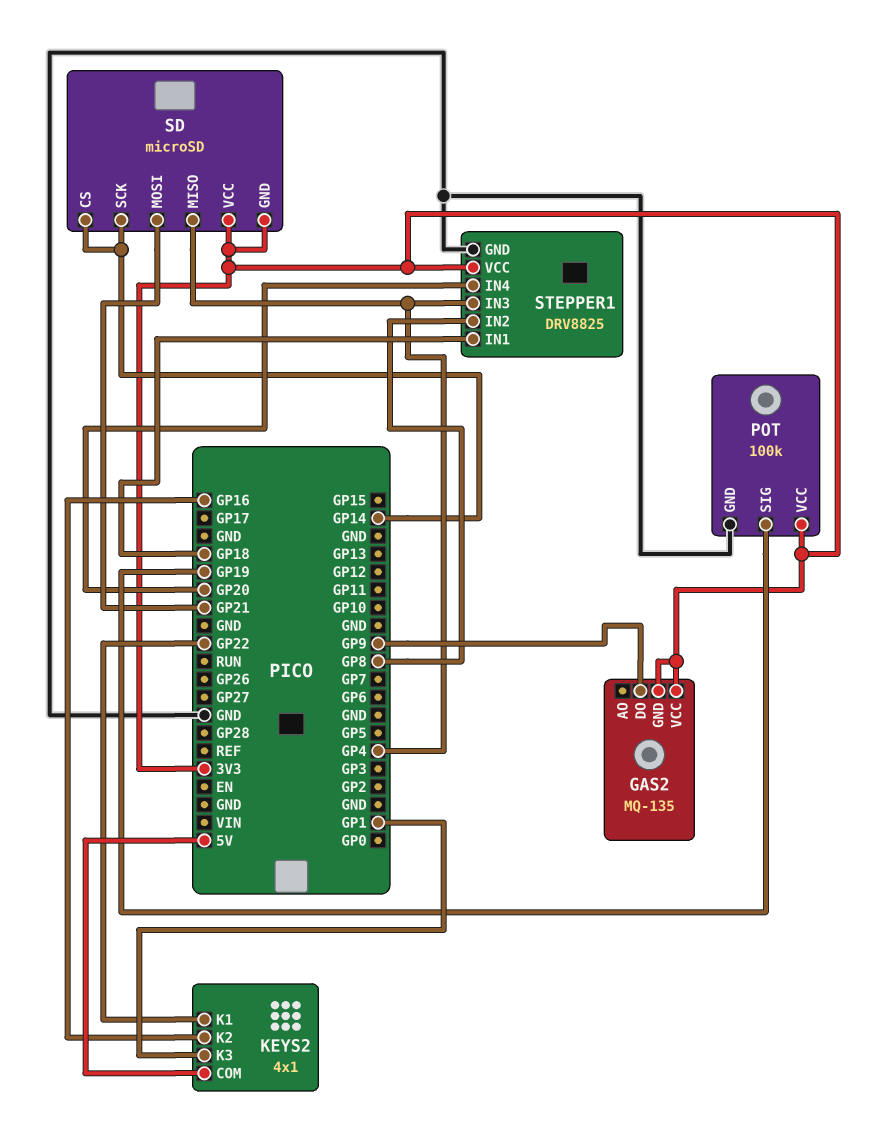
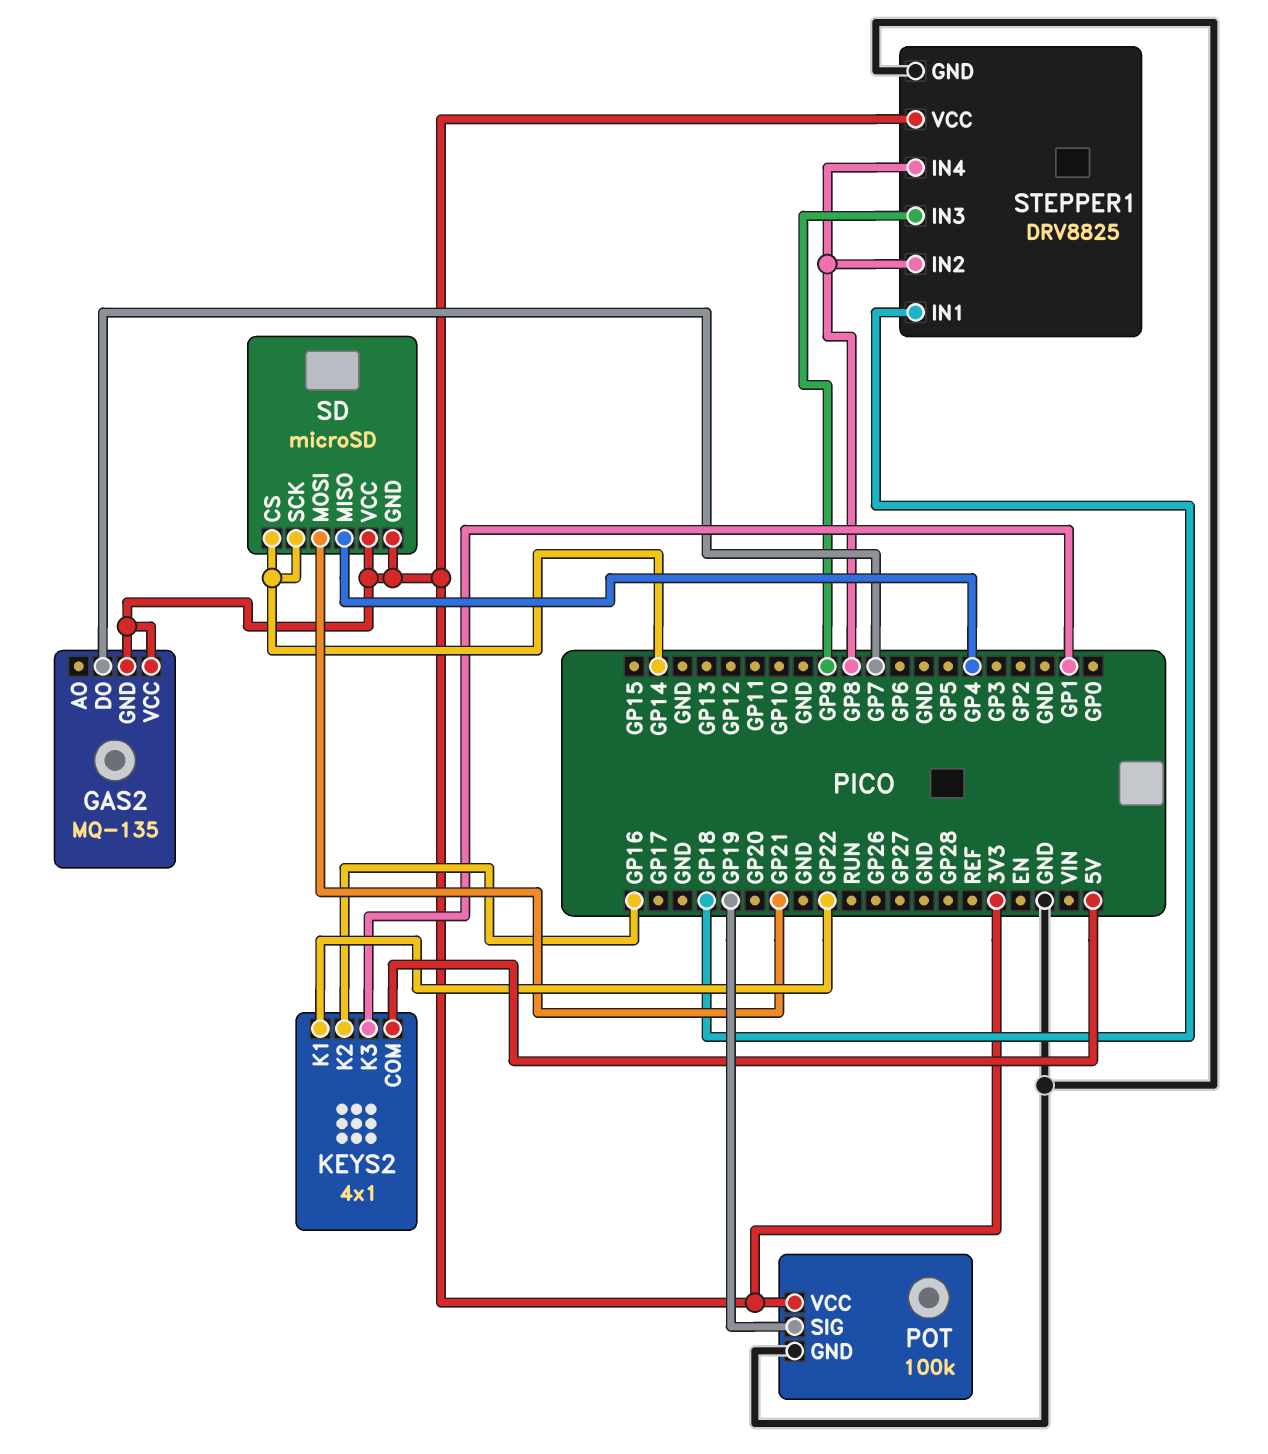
GAS2 pin DO: GP9 -> GP7
STEPPER1 pin IN3: GP4 -> GP9
STEPPER1 pin IN4: GP20 -> GP8

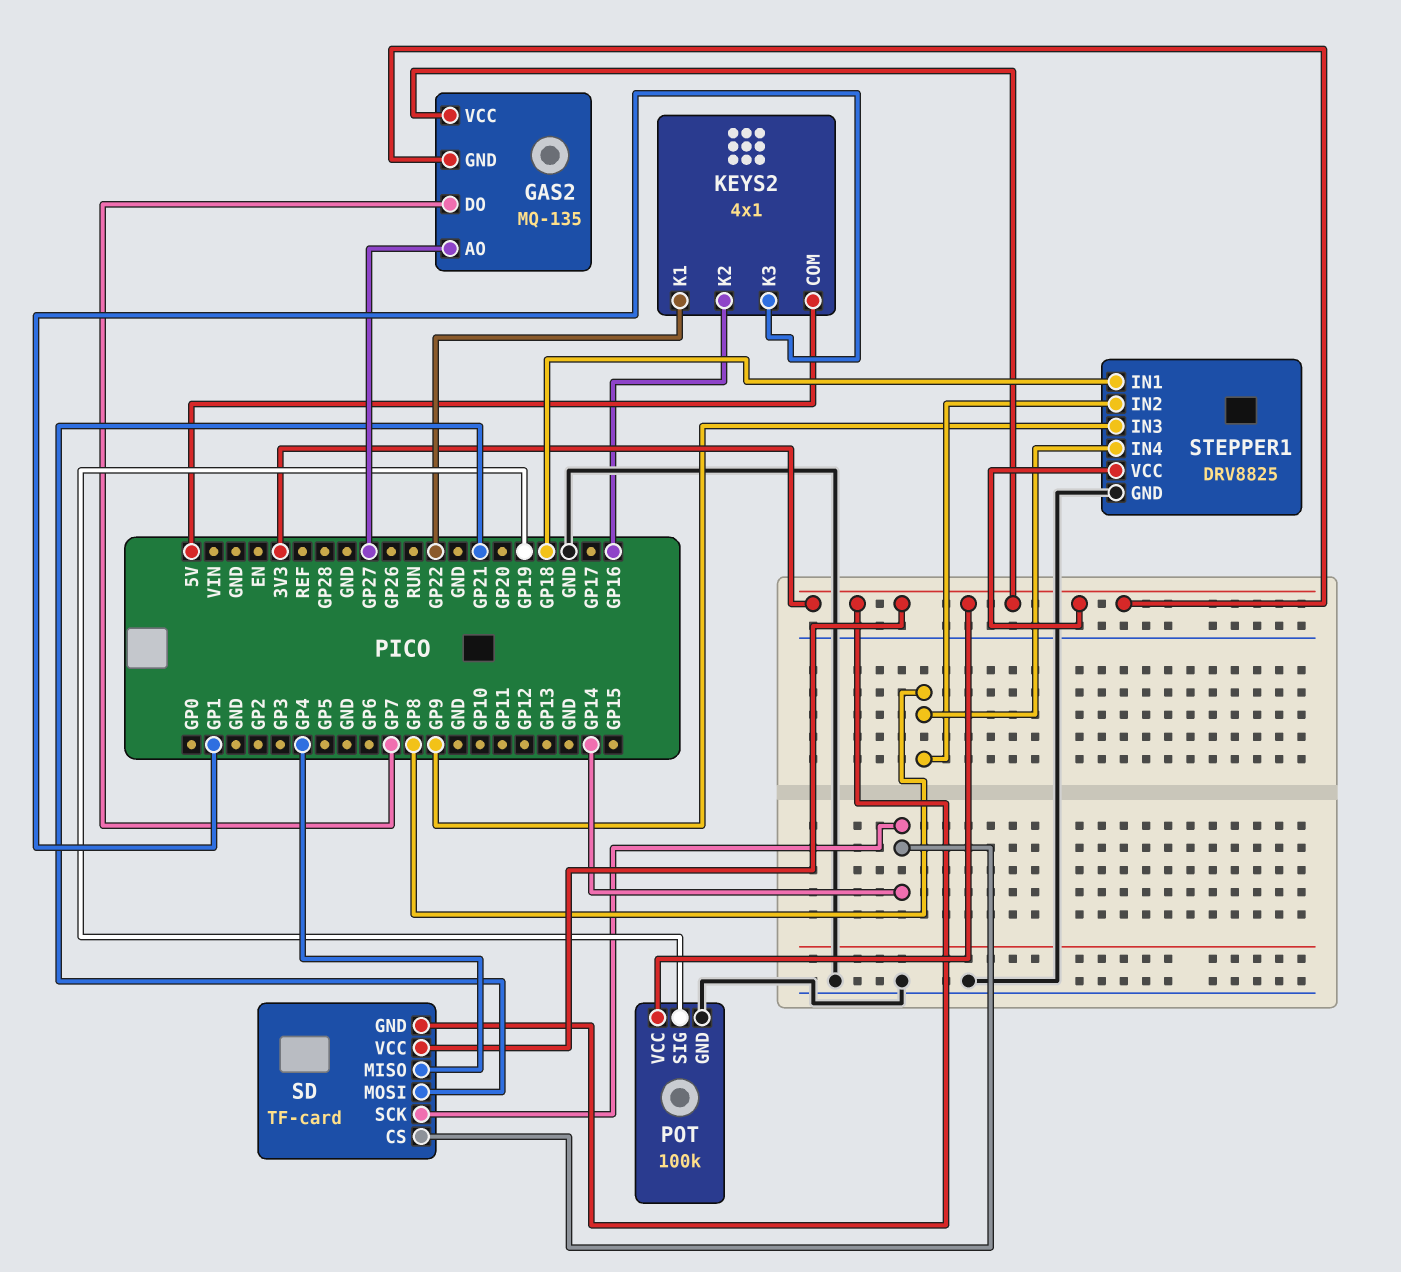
GAS2 pin AO: none -> GP27
SD: microSD -> TF-card

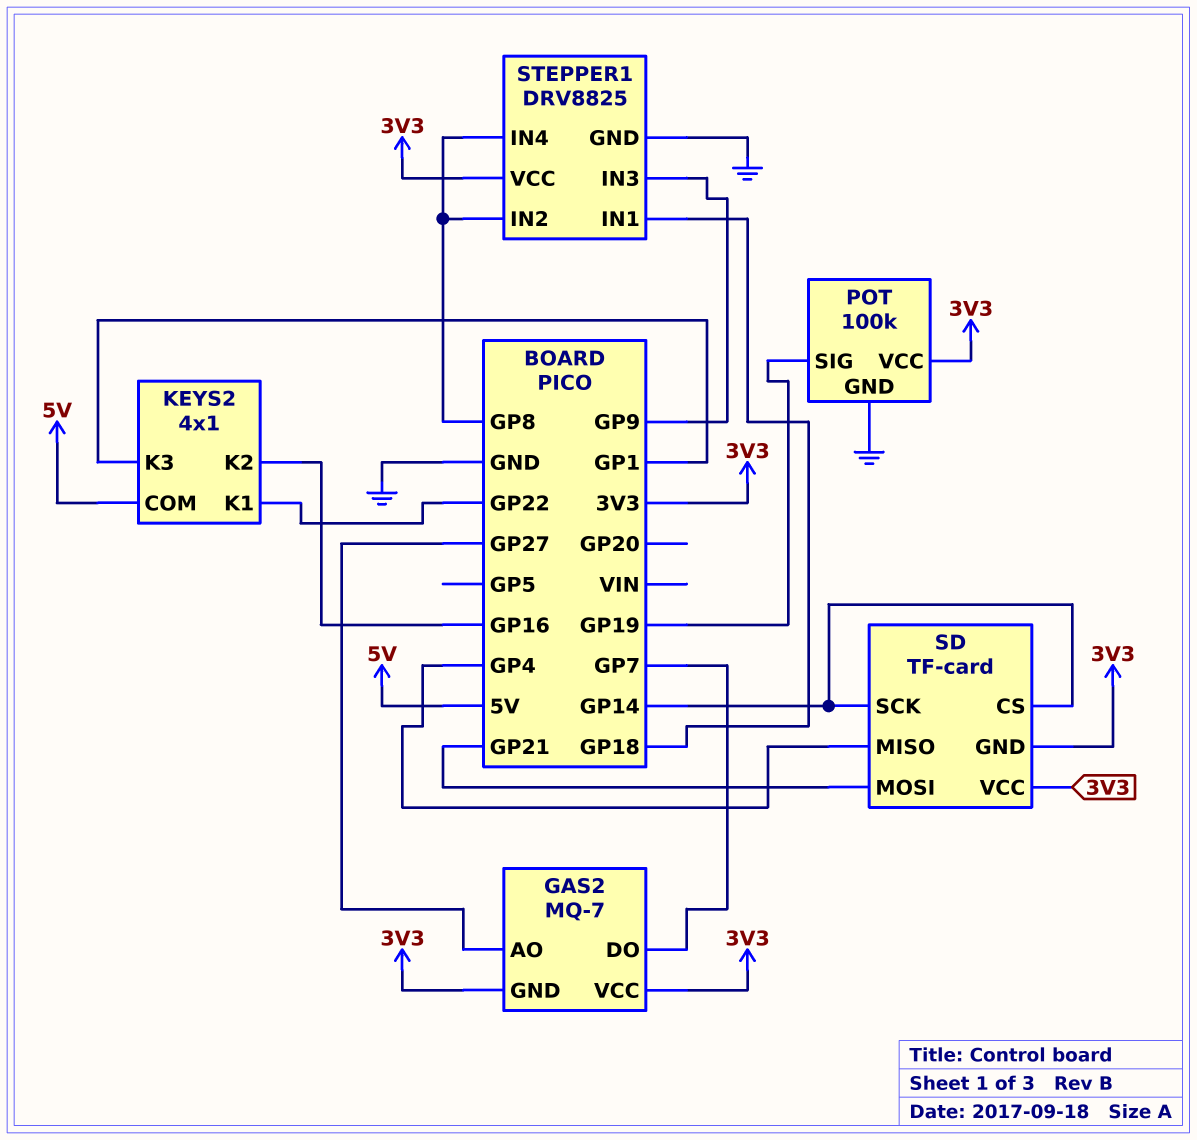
GAS2: MQ-135 -> MQ-7

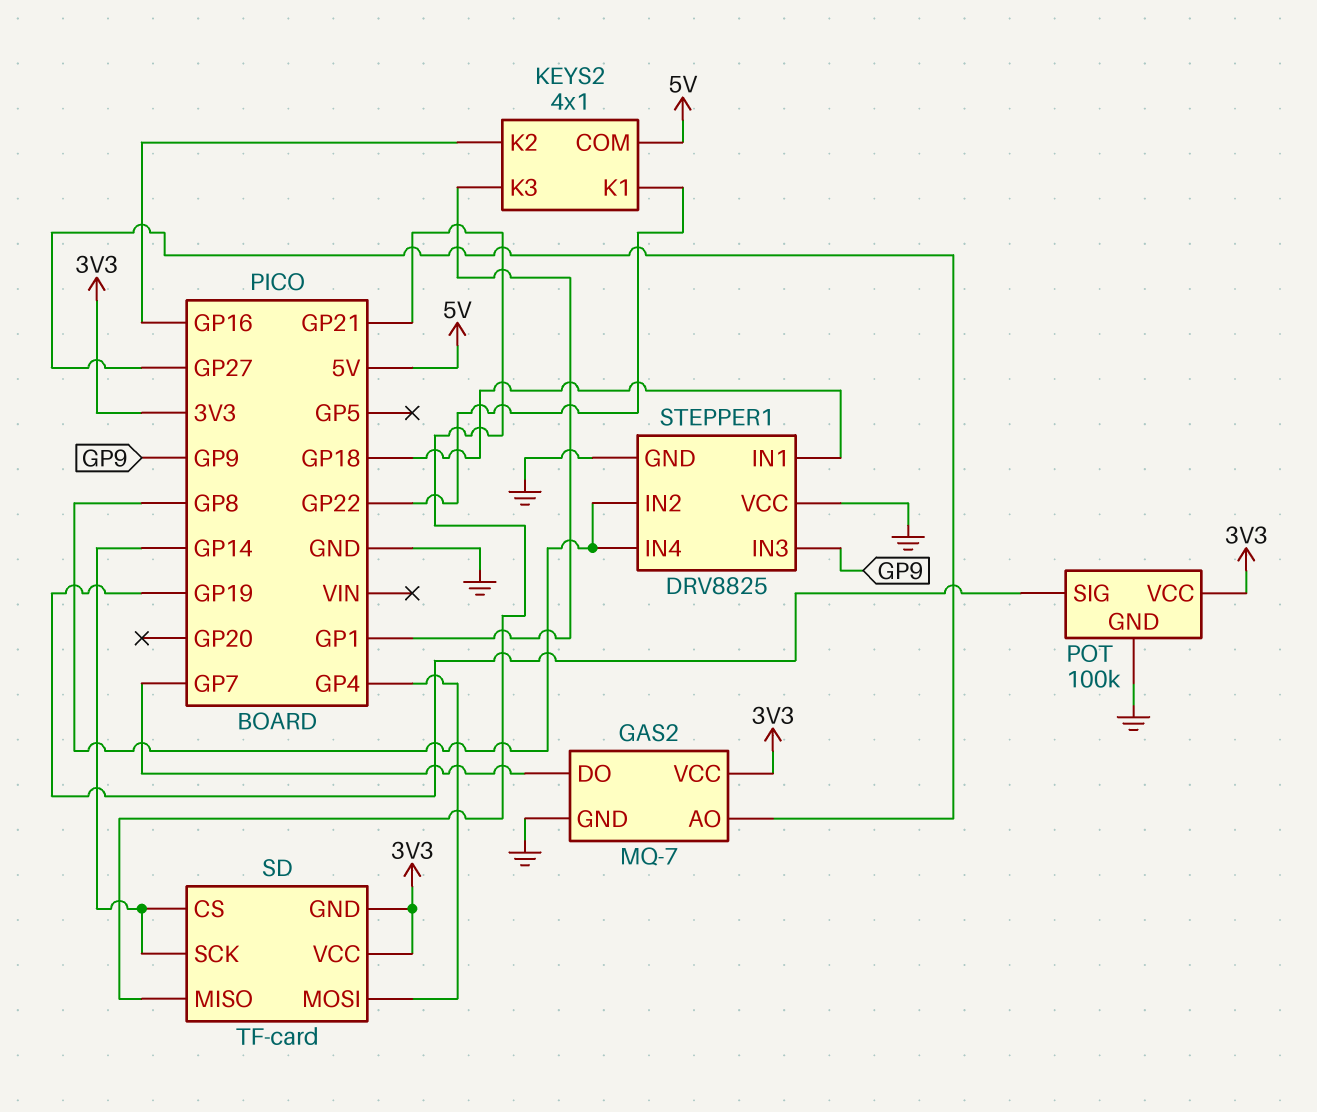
GAS2 pin GND: 3V3 -> GND
SD pin MISO: GP4 -> GP21
SD pin MOSI: GP21 -> GP4
STEPPER1 pin VCC: 3V3 -> GND

